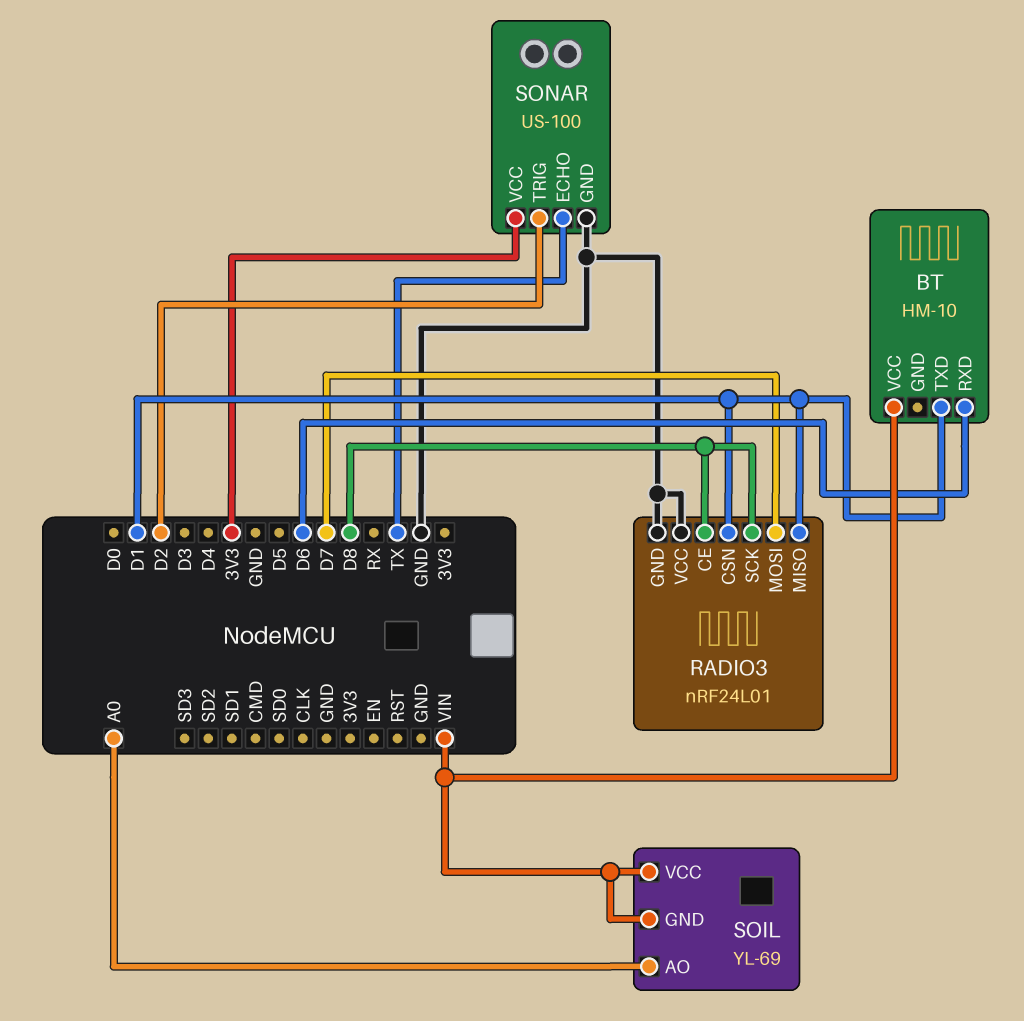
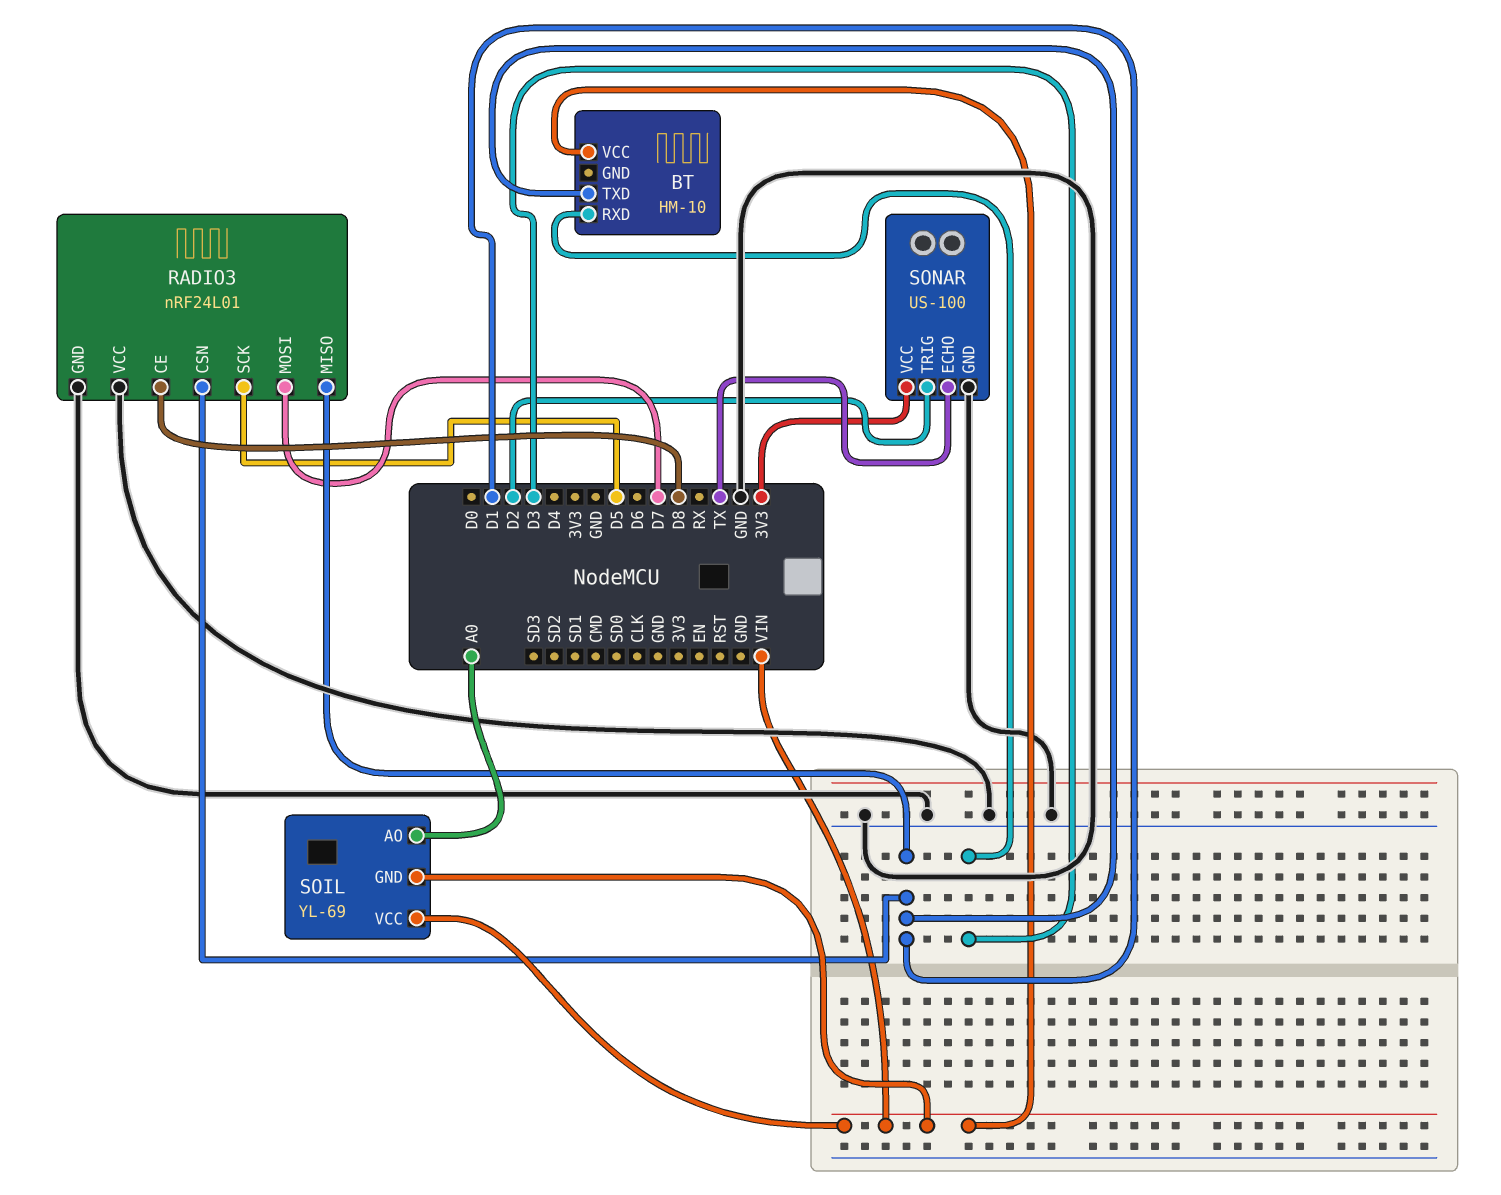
BT pin RXD: D6 -> D3
RADIO3 pin SCK: D8 -> D5

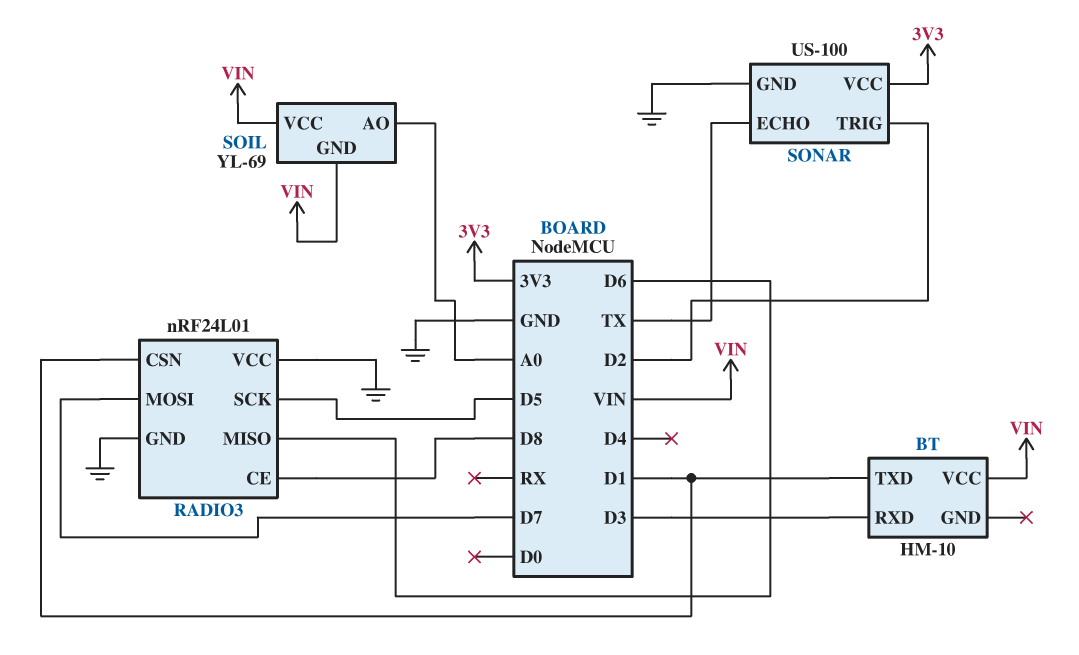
RADIO3 pin MISO: D1 -> D6

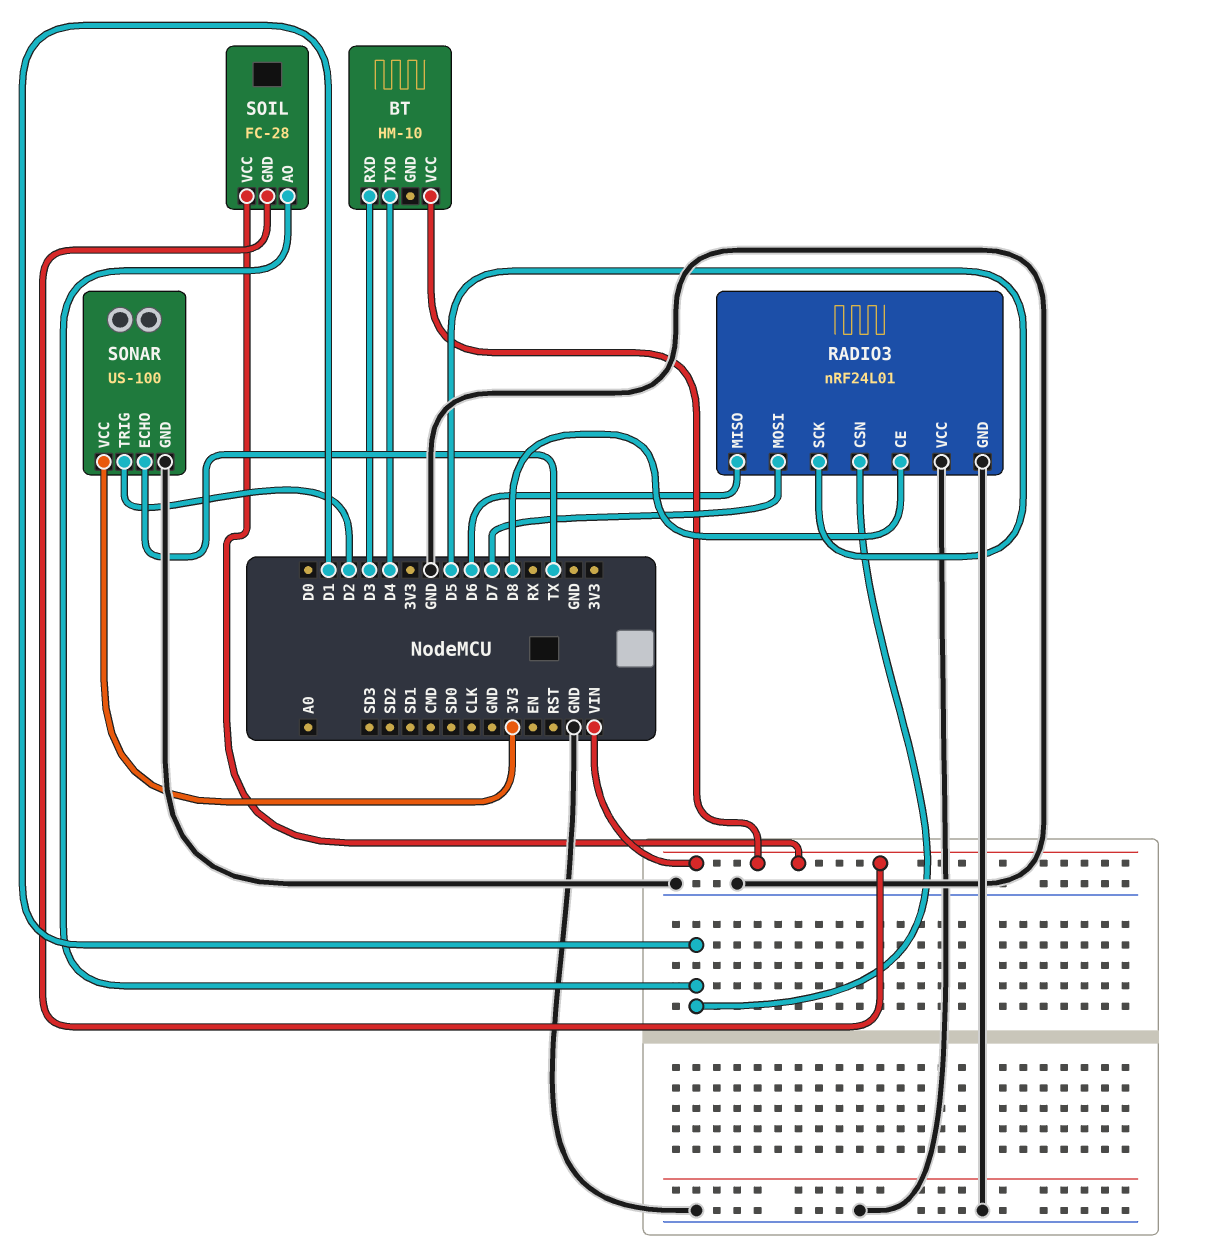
BT pin TXD: D1 -> D4
SOIL: YL-69 -> FC-28
SOIL pin AO: A0 -> D1

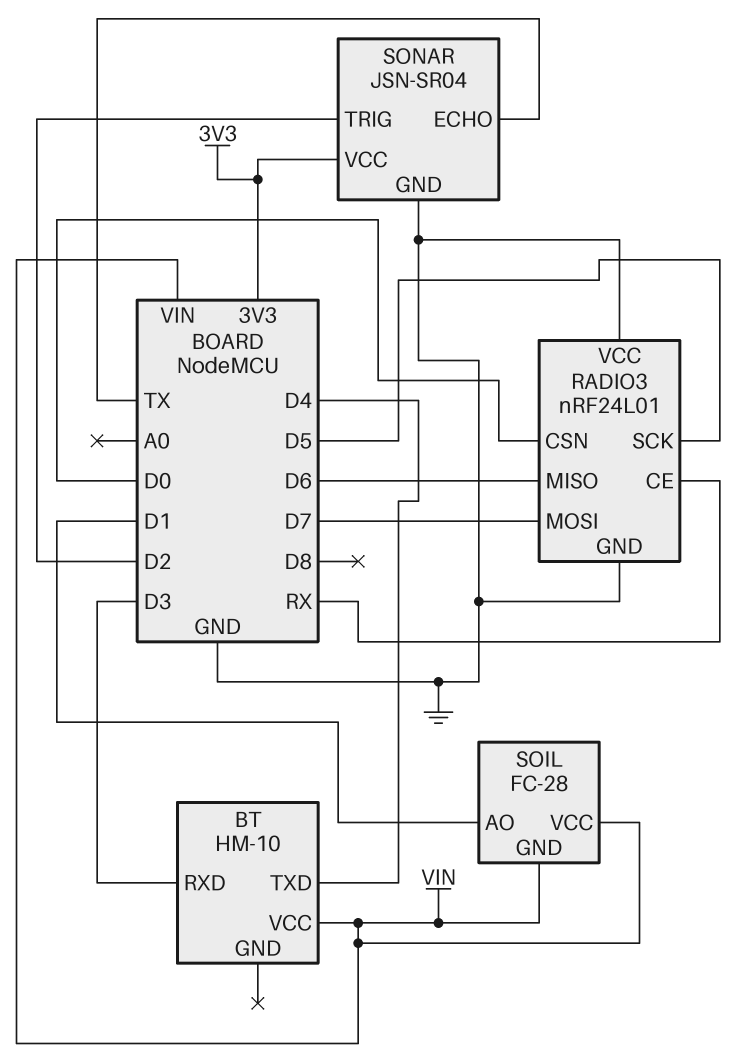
RADIO3 pin CE: D8 -> RX
RADIO3 pin CSN: D1 -> D0
SONAR: US-100 -> JSN-SR04

